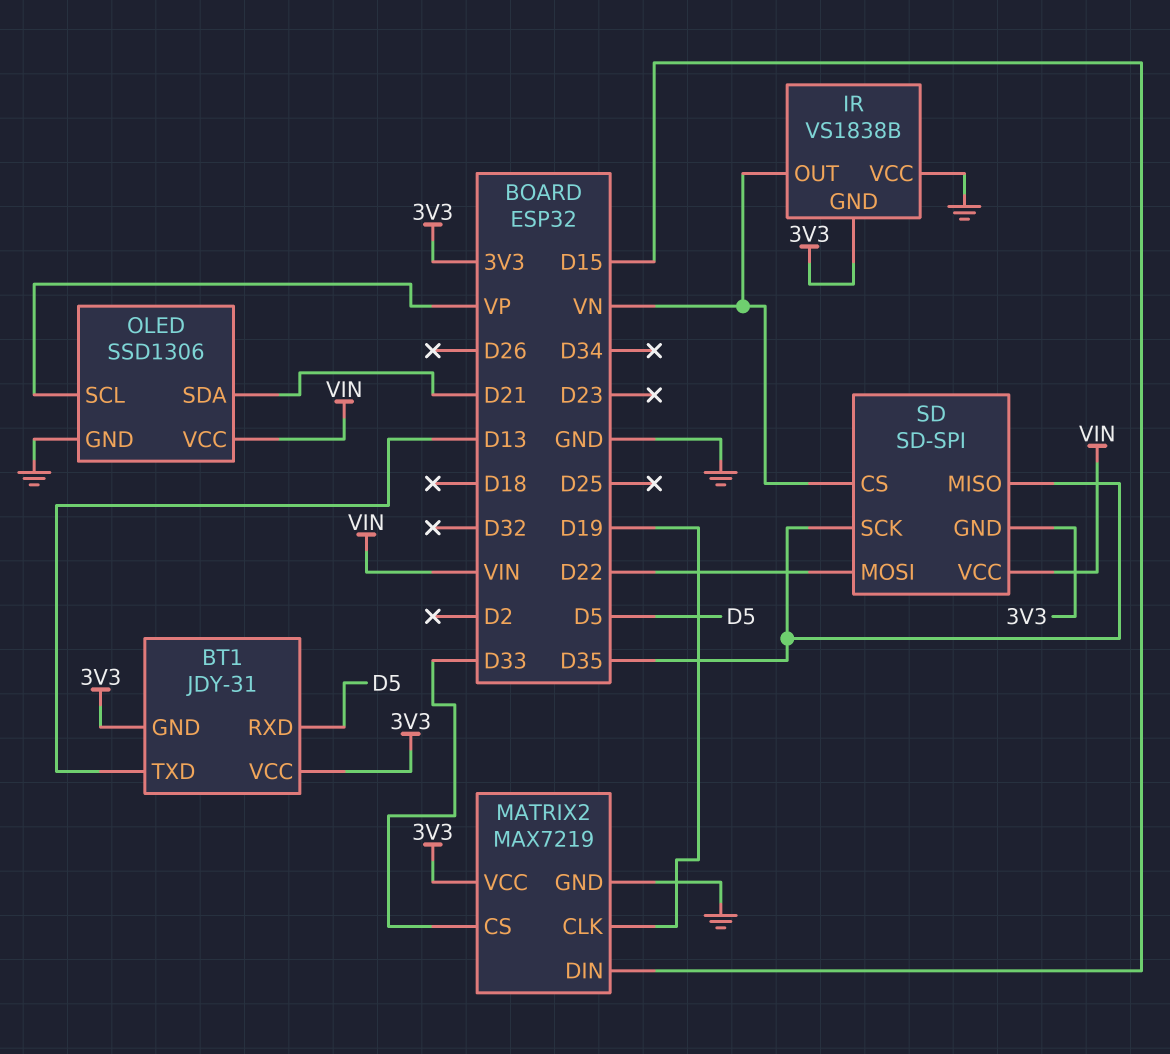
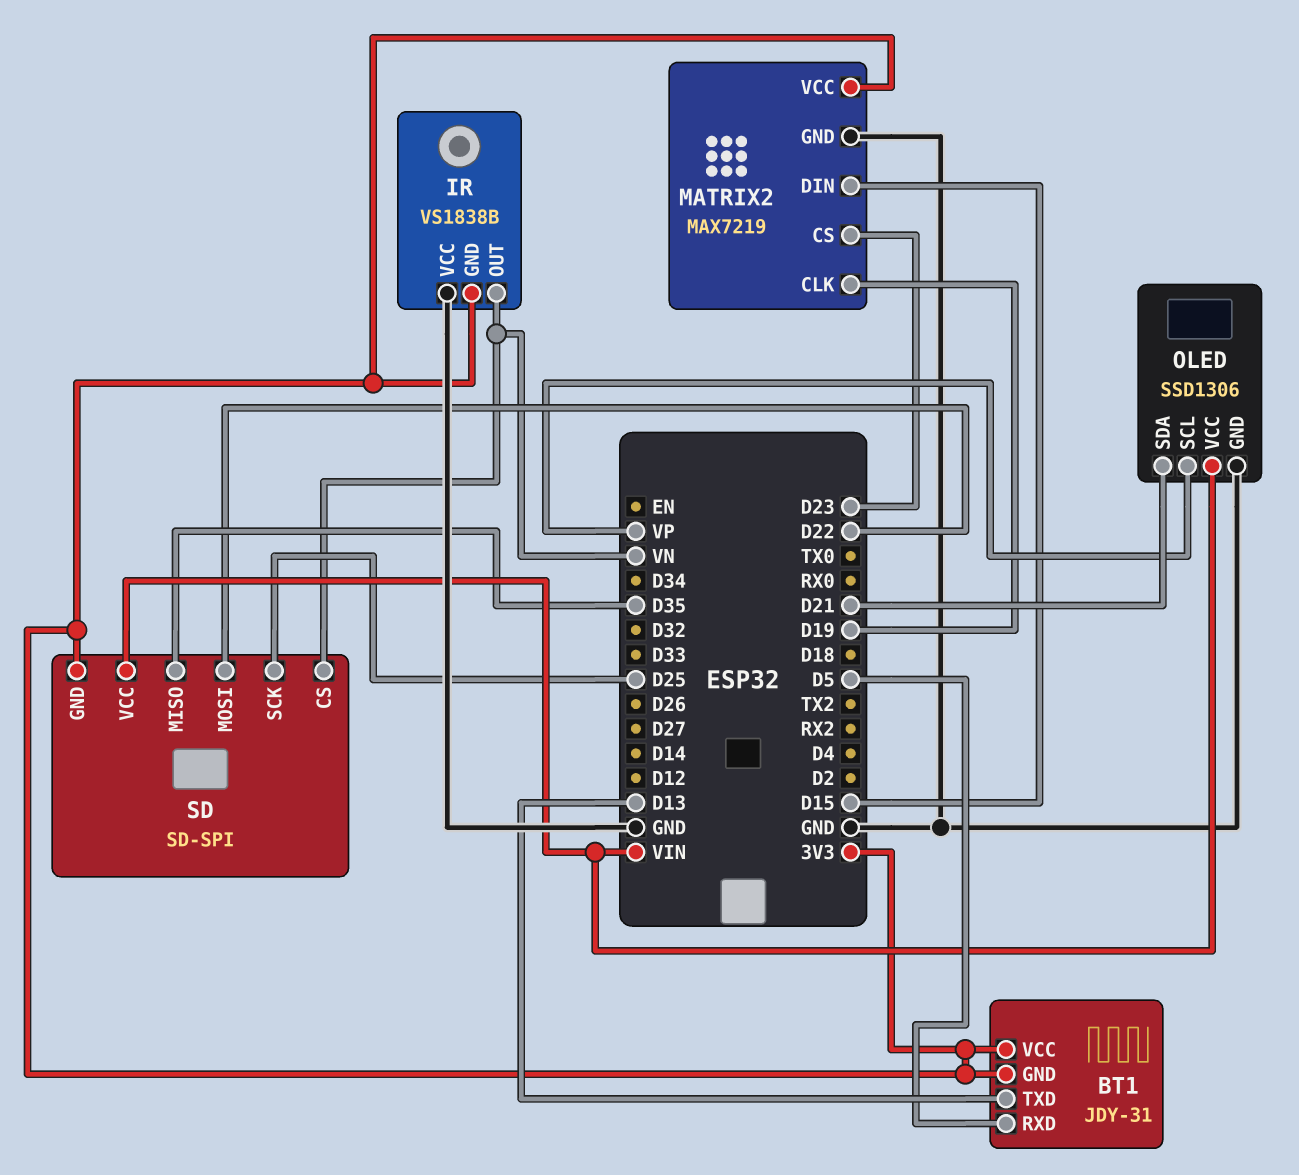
MATRIX2 pin CS: D33 -> D23
SD pin SCK: D35 -> D25

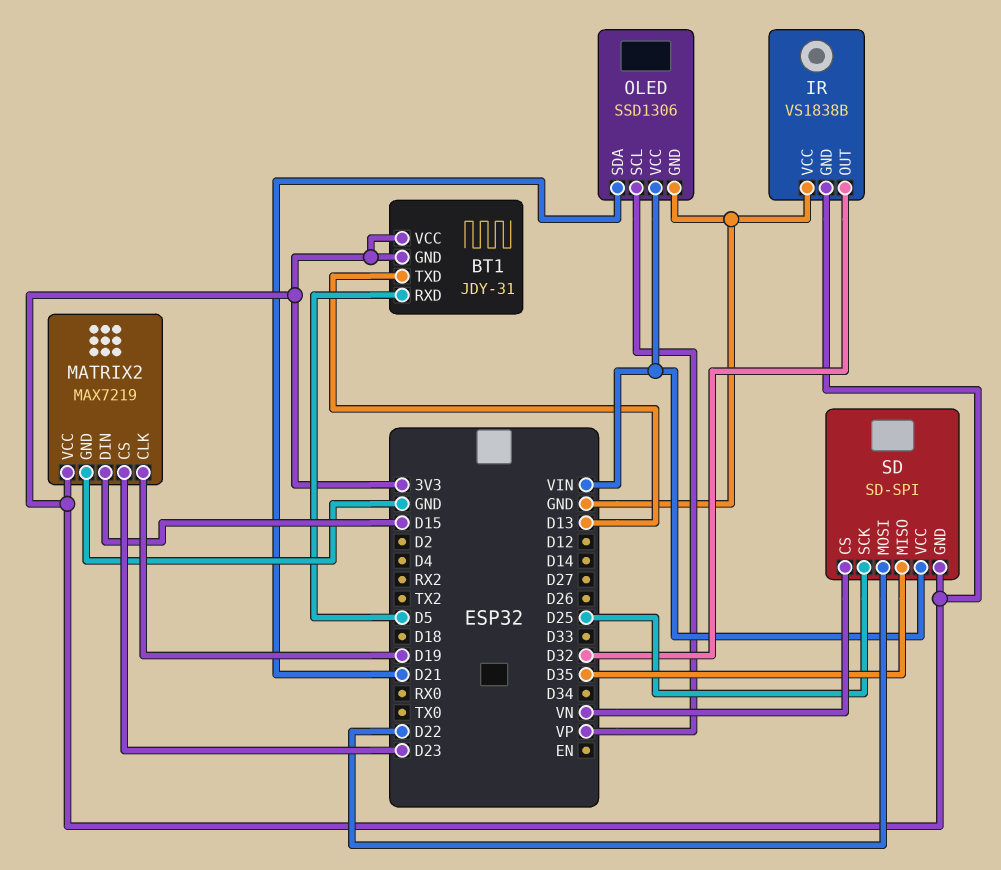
IR pin OUT: VN -> D32

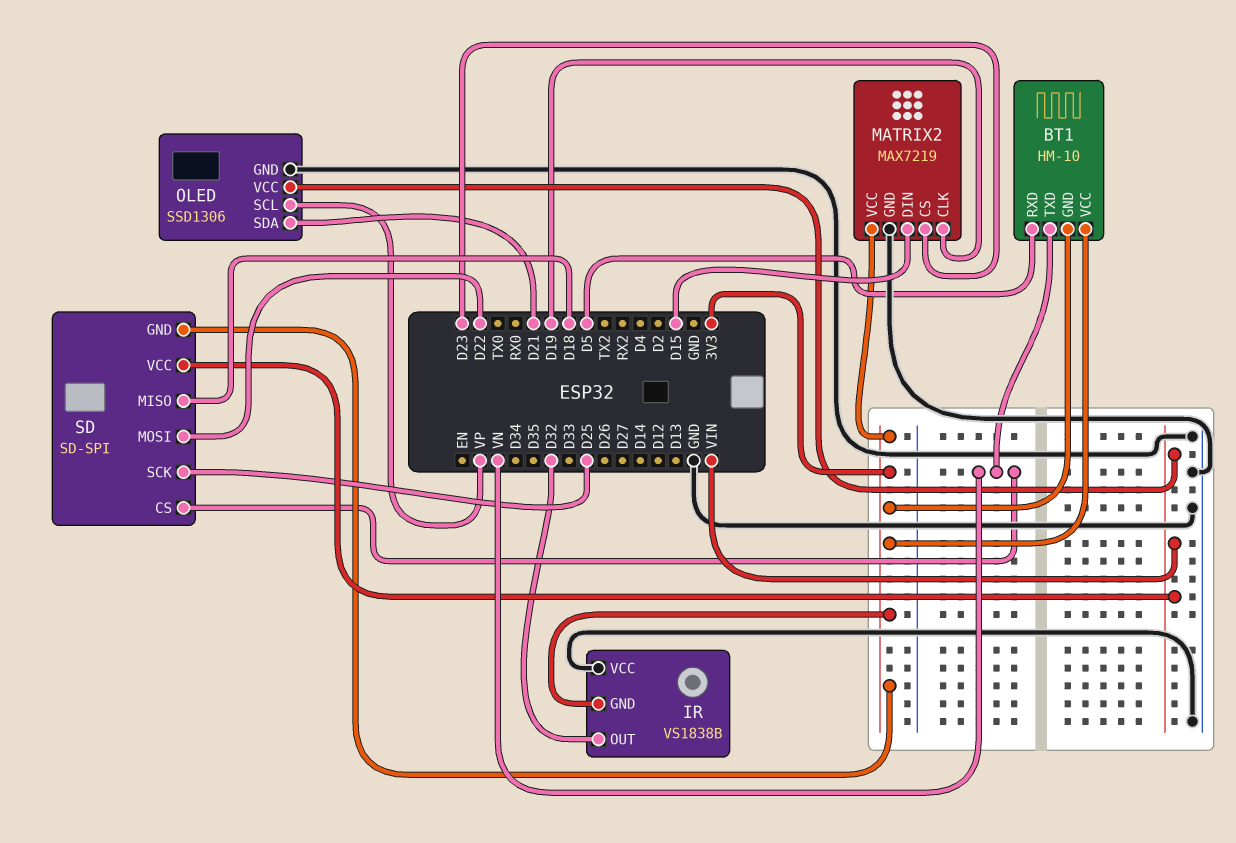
BT1: JDY-31 -> HM-10
BT1 pin TXD: D13 -> VN
SD pin MISO: D35 -> D18

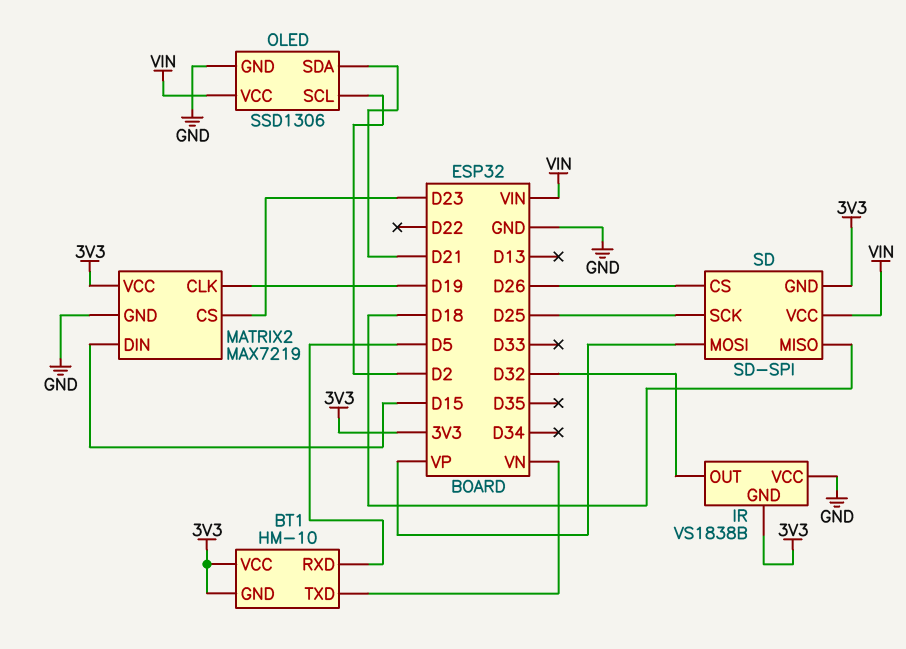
OLED pin SCL: VP -> D2
SD pin CS: VN -> D26
SD pin MOSI: D22 -> VP

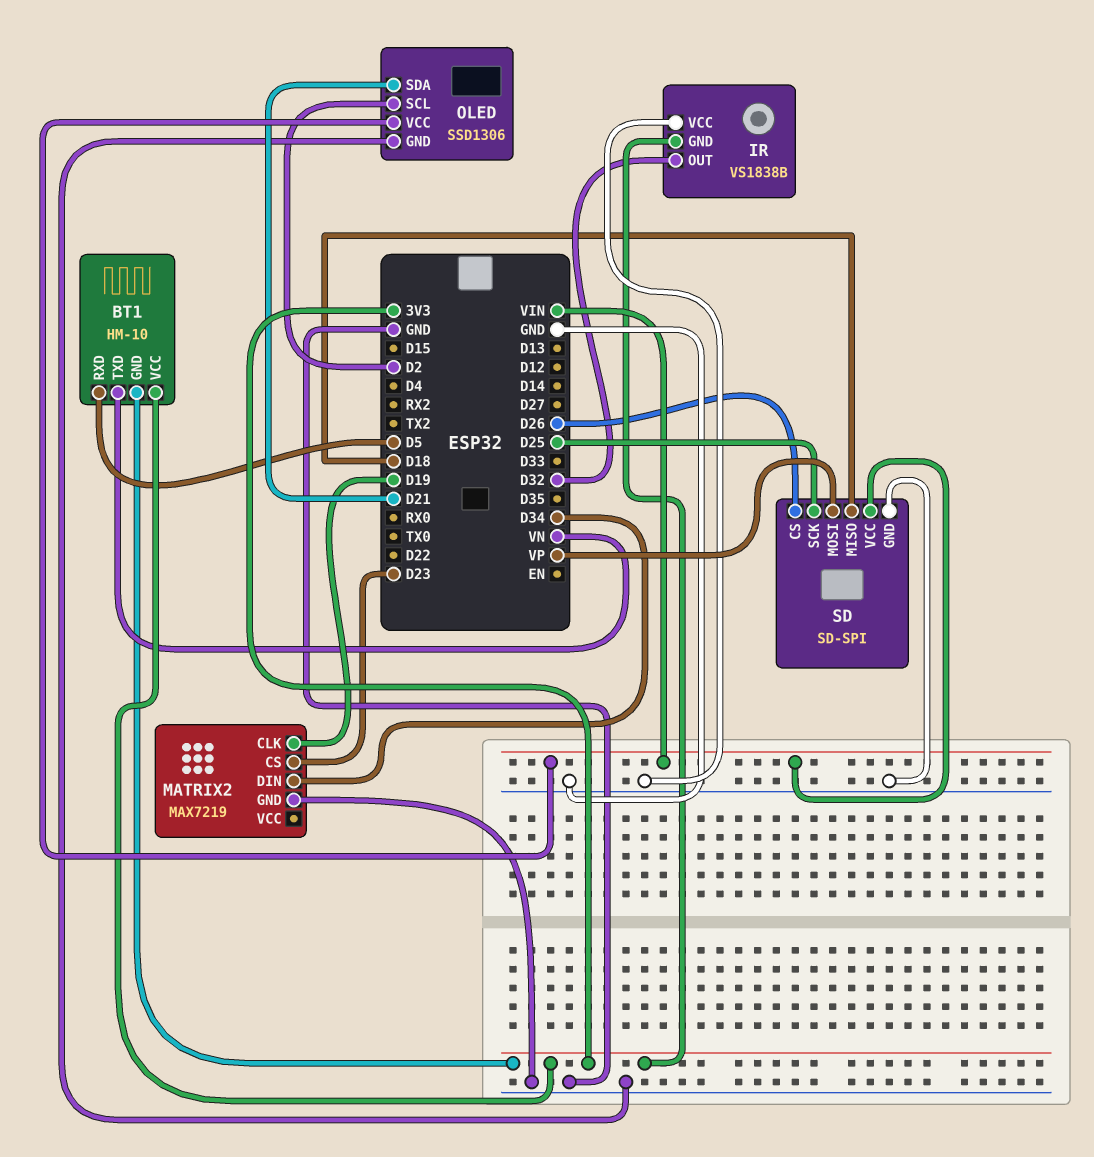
MATRIX2 pin DIN: D15 -> D34
MATRIX2 pin VCC: 3V3 -> none
SD pin GND: 3V3 -> GND

